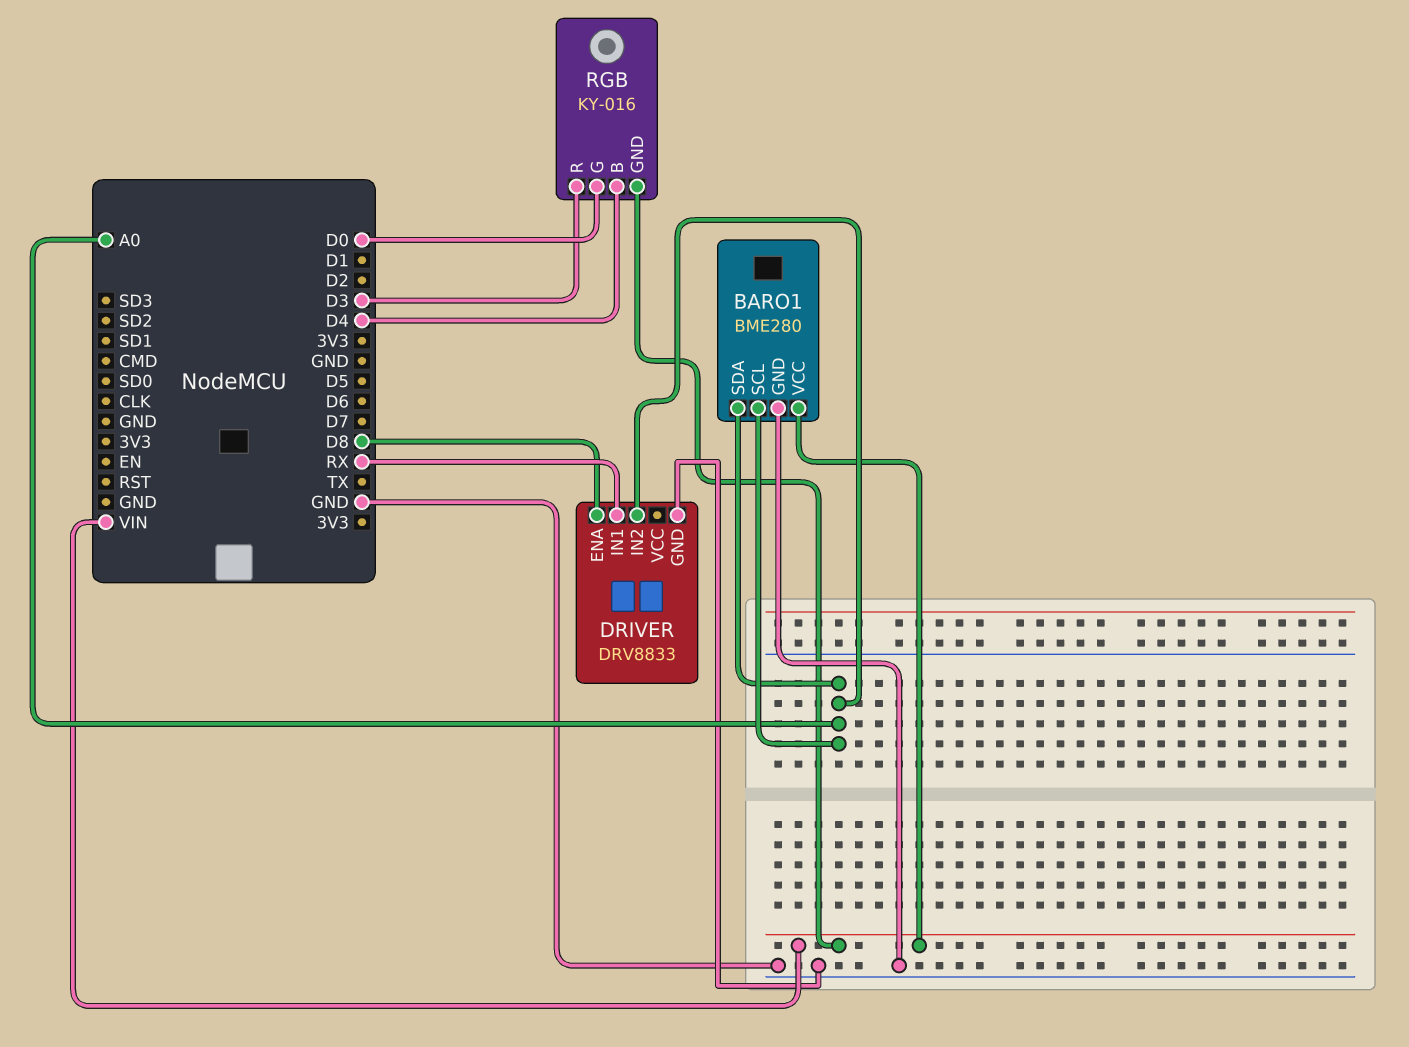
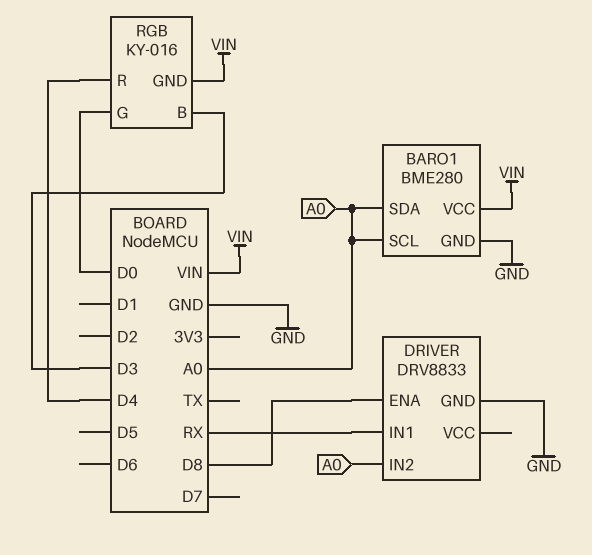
RGB pin B: D4 -> D3
RGB pin R: D3 -> D4

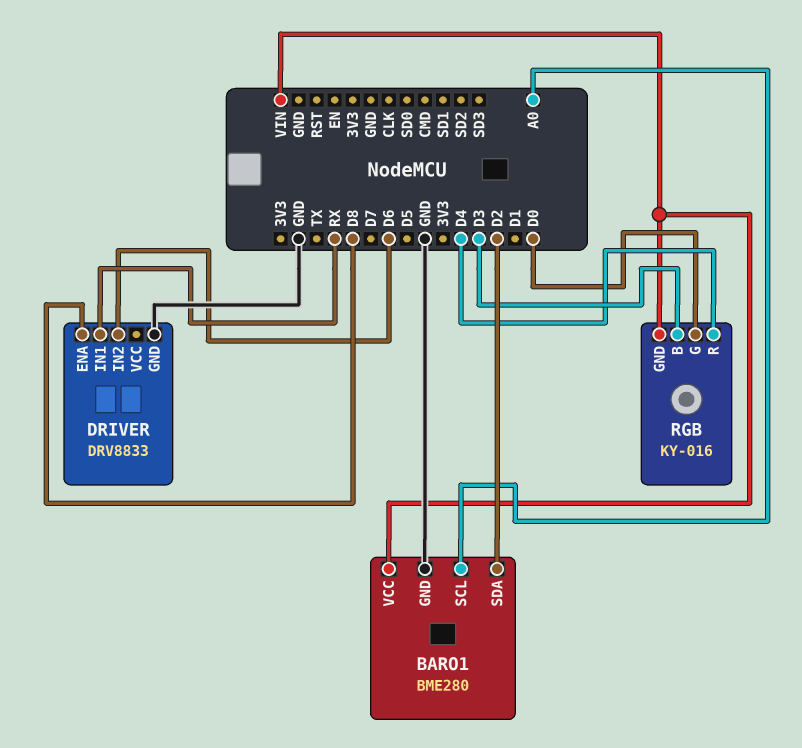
BARO1 pin SDA: A0 -> D2
DRIVER pin IN2: A0 -> D6

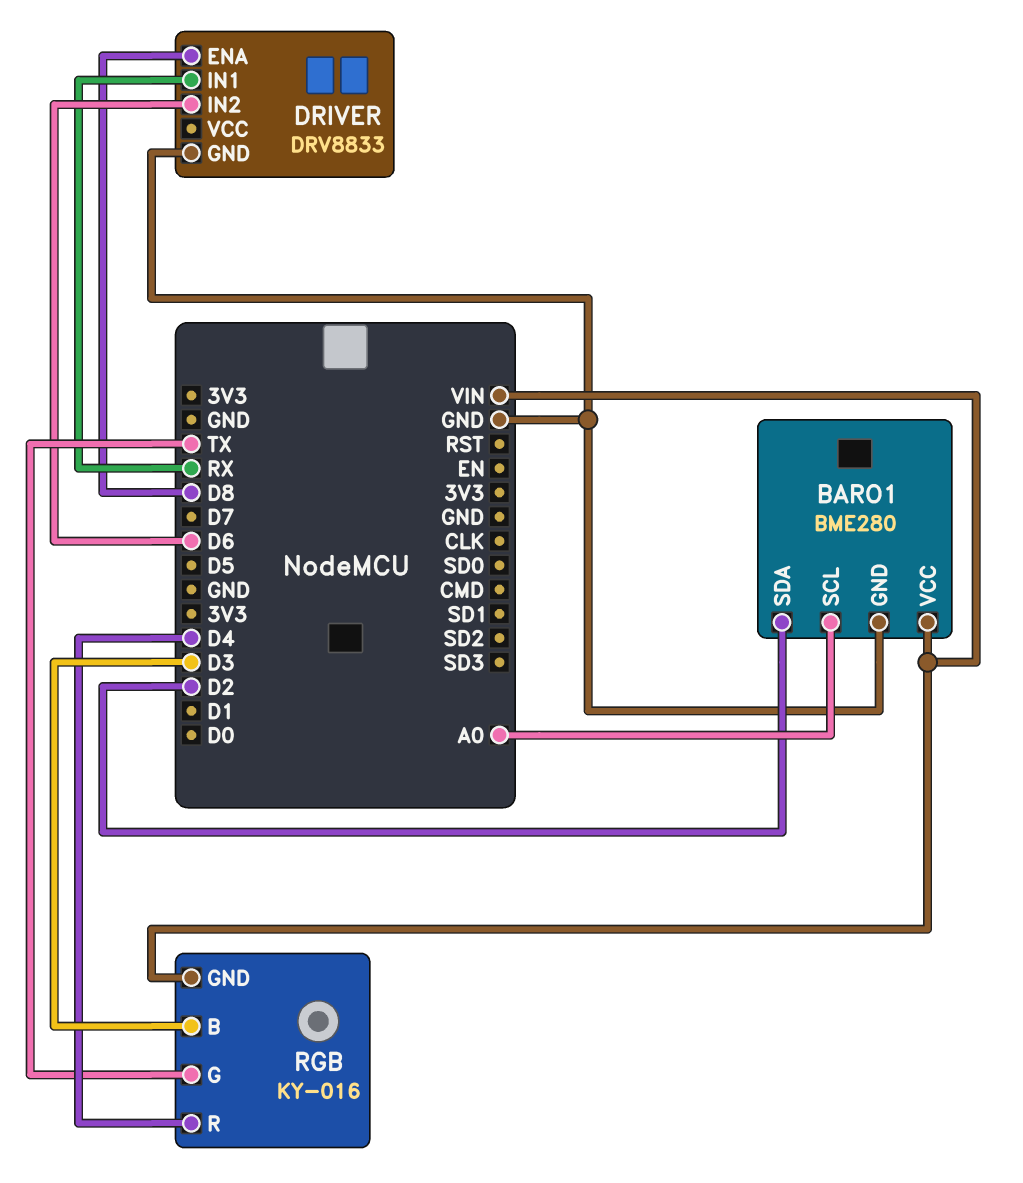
RGB pin G: D0 -> TX

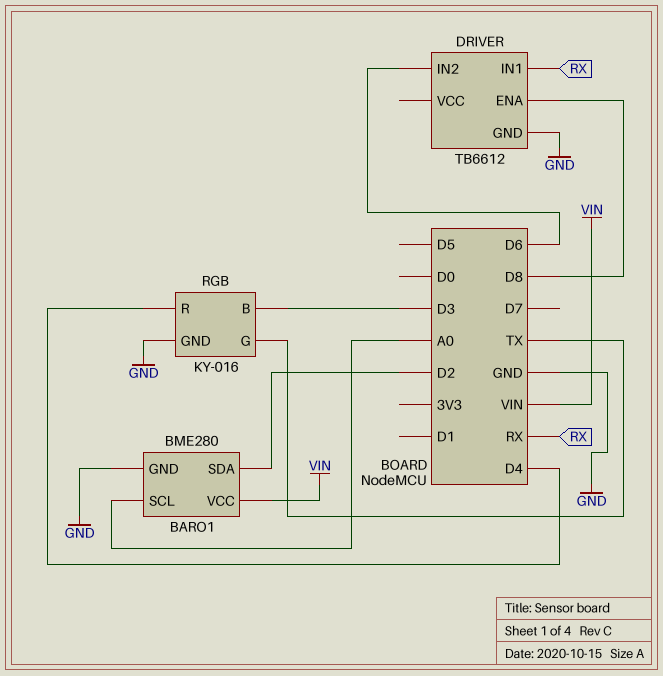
DRIVER: DRV8833 -> TB6612
RGB pin GND: VIN -> GND

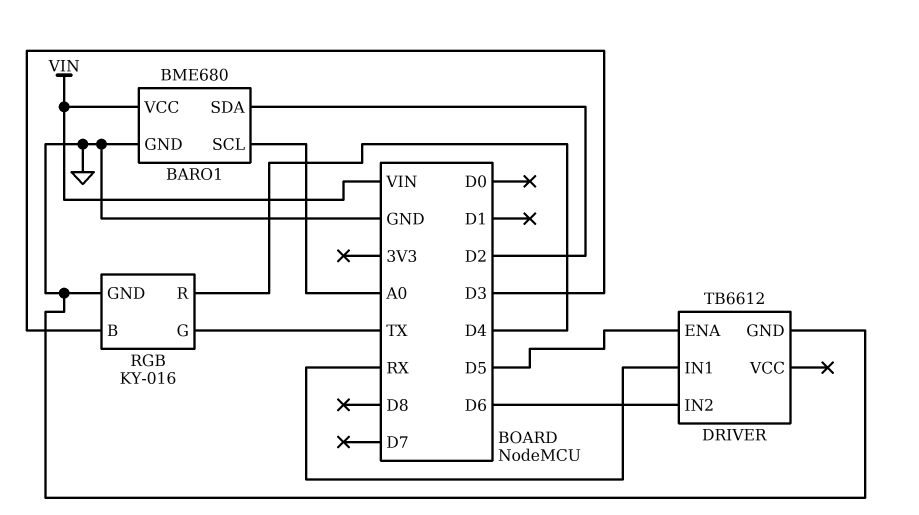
BARO1: BME280 -> BME680
DRIVER pin ENA: D8 -> D5

